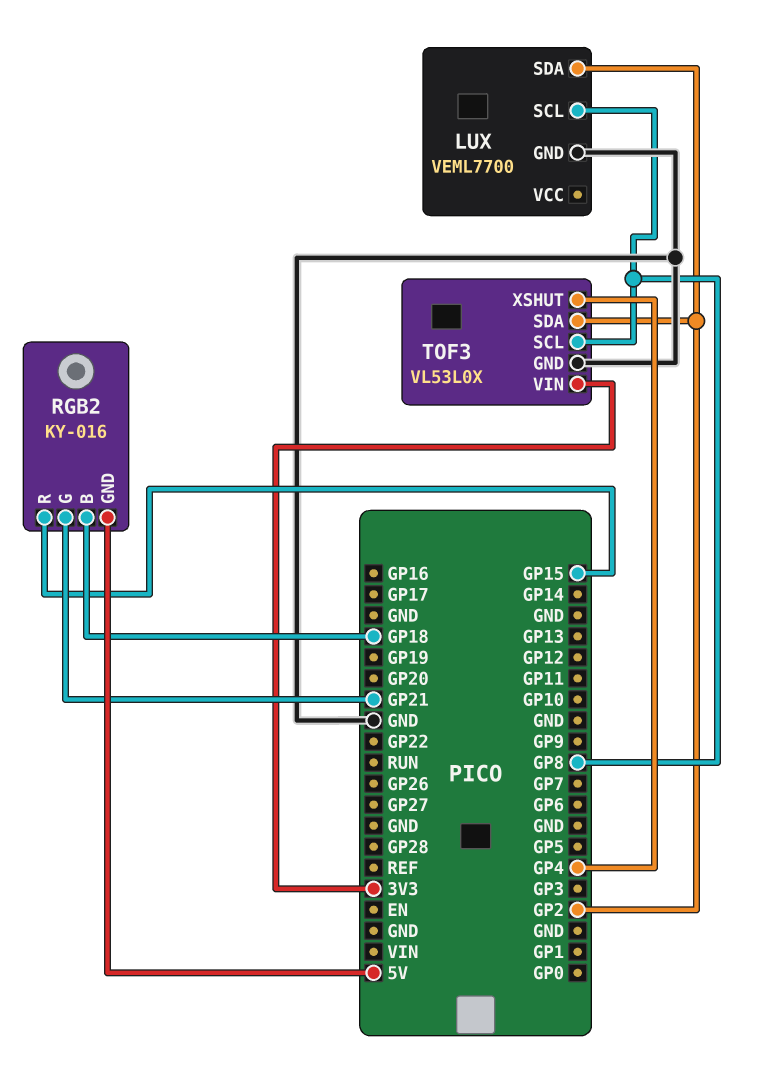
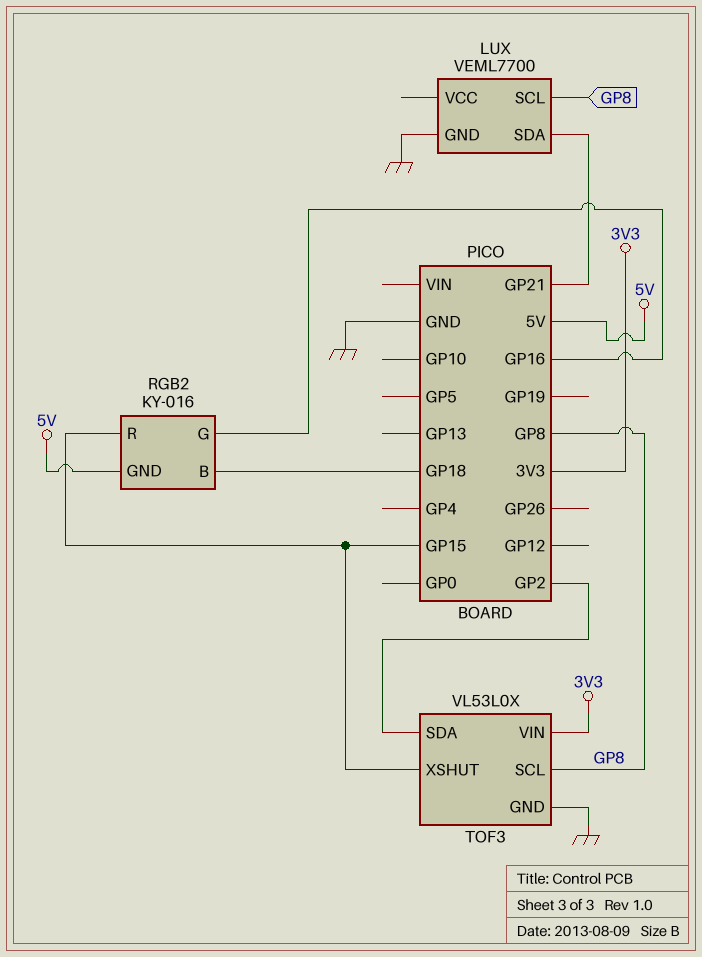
LUX pin SDA: GP2 -> GP21
RGB2 pin G: GP21 -> GP16
TOF3 pin XSHUT: GP4 -> GP15

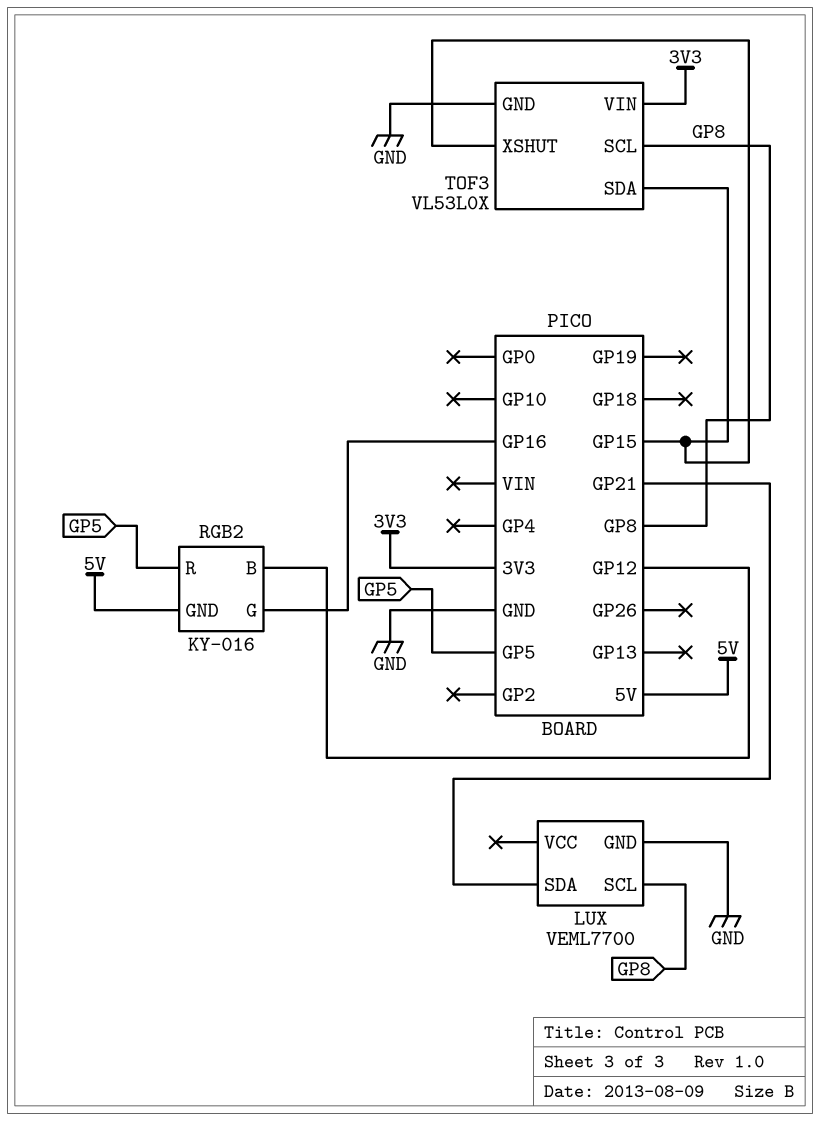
RGB2 pin B: GP18 -> GP12
RGB2 pin R: GP15 -> GP5
TOF3 pin SDA: GP2 -> GP15

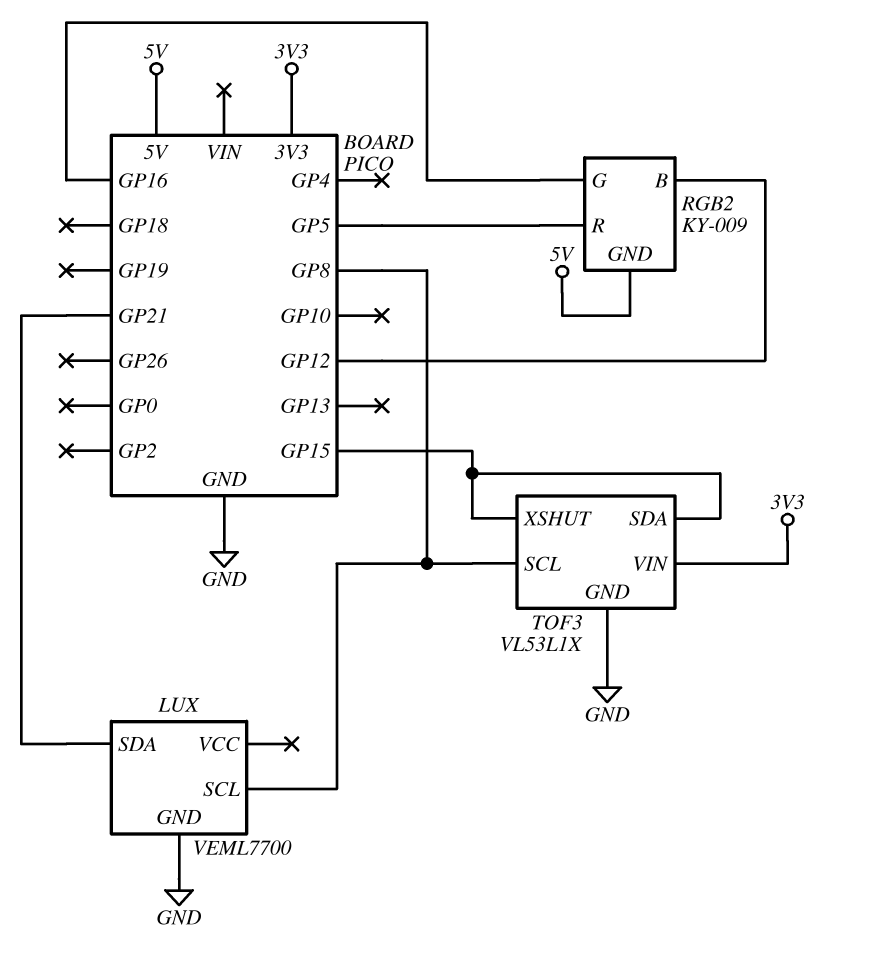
RGB2: KY-016 -> KY-009
TOF3: VL53L0X -> VL53L1X

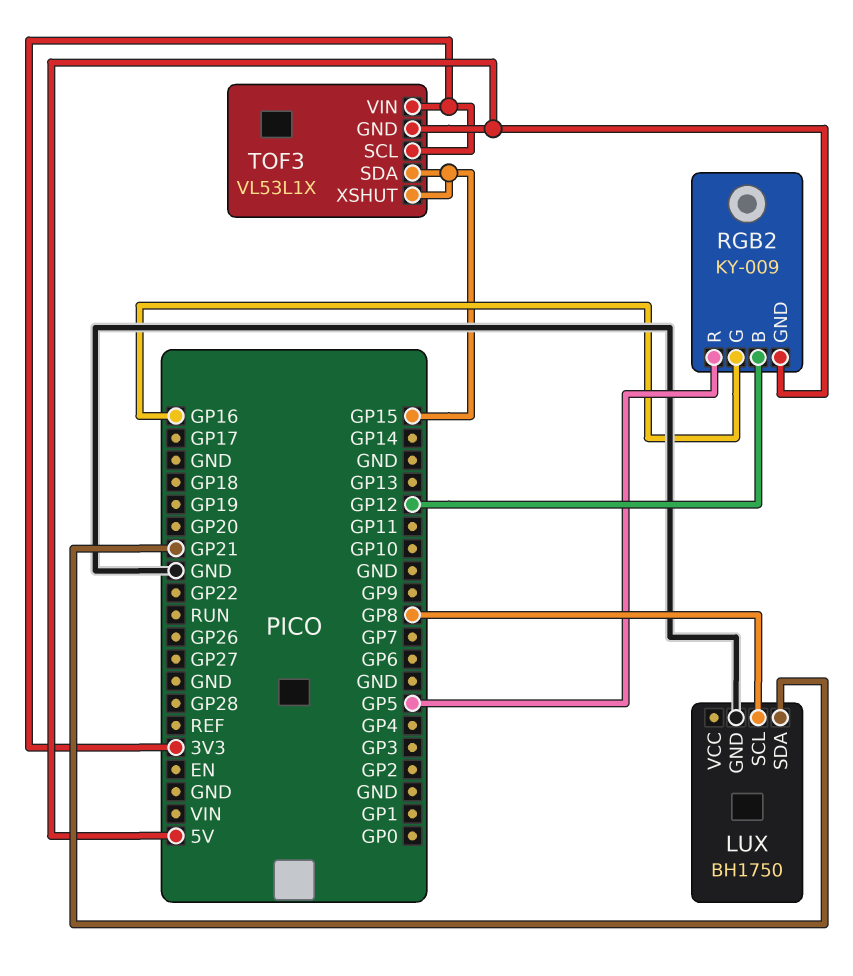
LUX: VEML7700 -> BH1750
TOF3 pin GND: GND -> 5V
TOF3 pin SCL: GP8 -> 3V3

